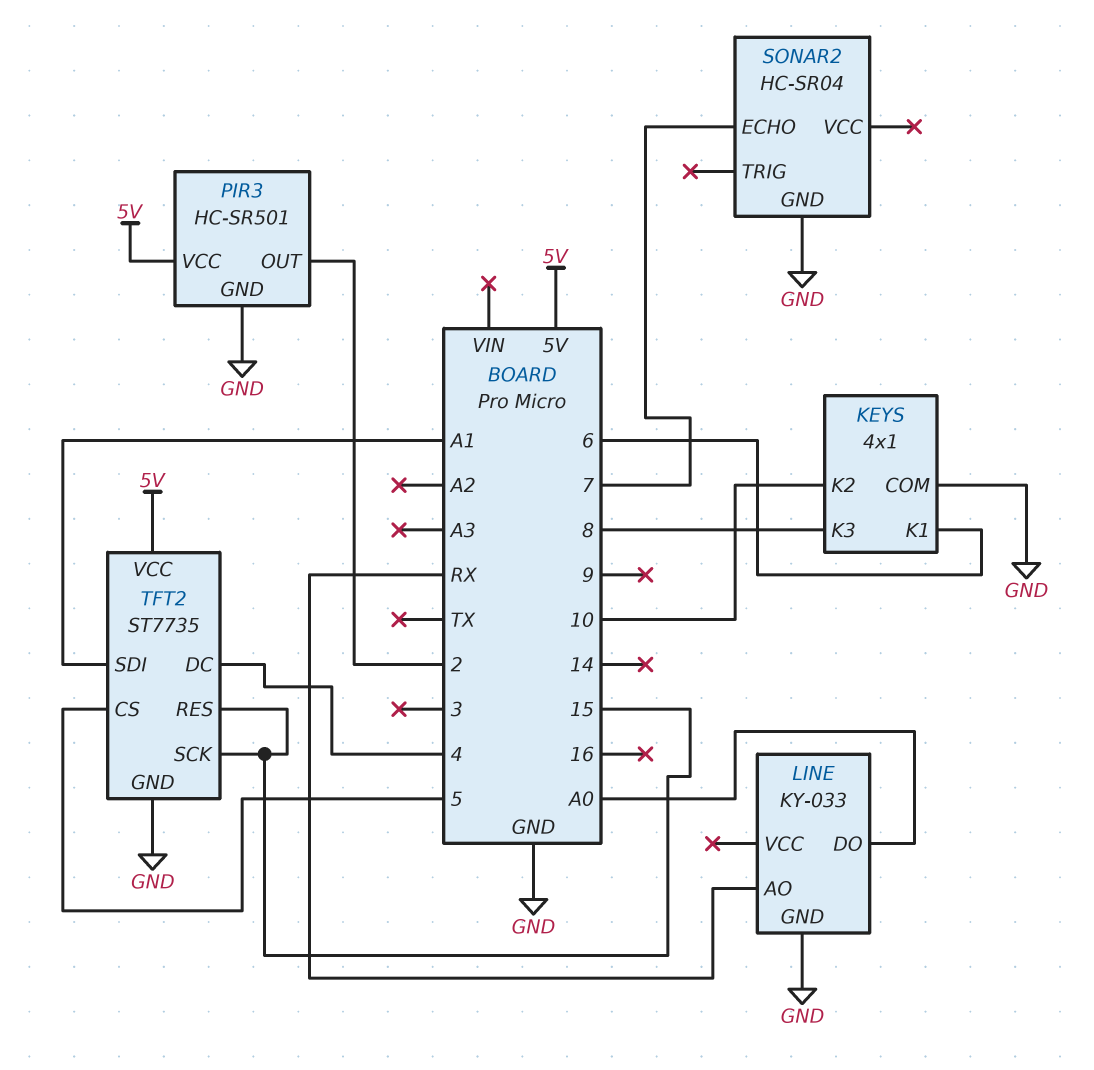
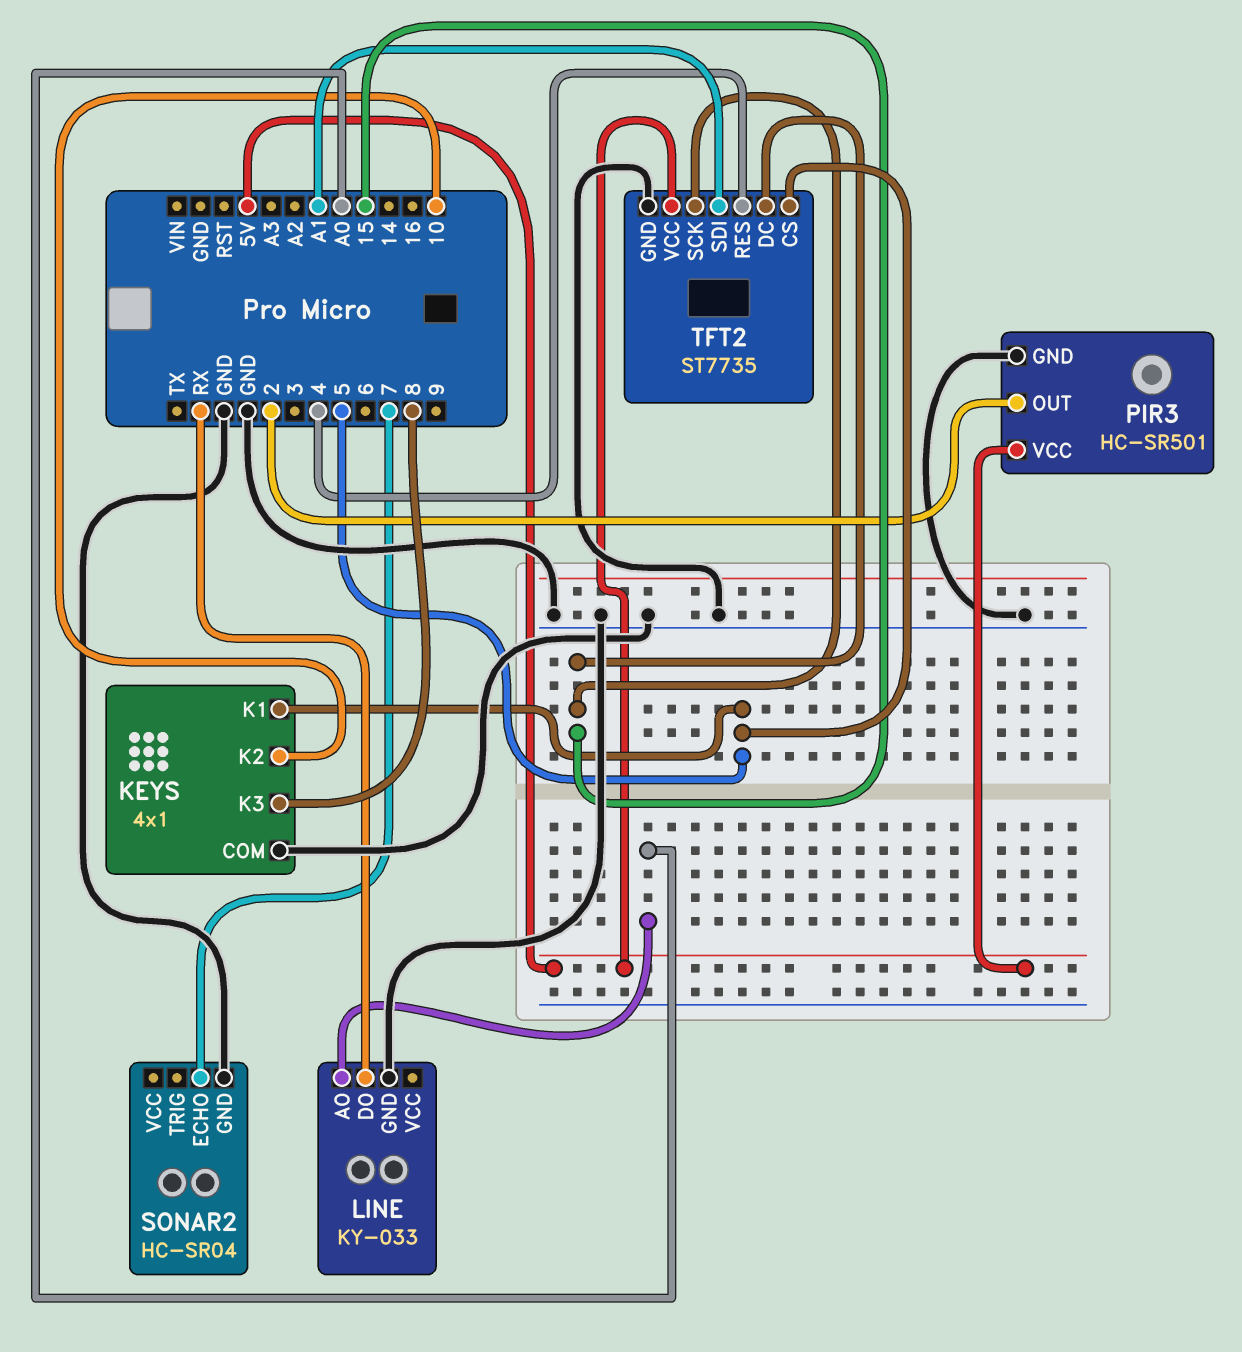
KEYS pin K1: 6 -> 5
LINE pin AO: RX -> A0
LINE pin DO: A0 -> RX
TFT2 pin DC: 4 -> 15
TFT2 pin RES: 15 -> 4

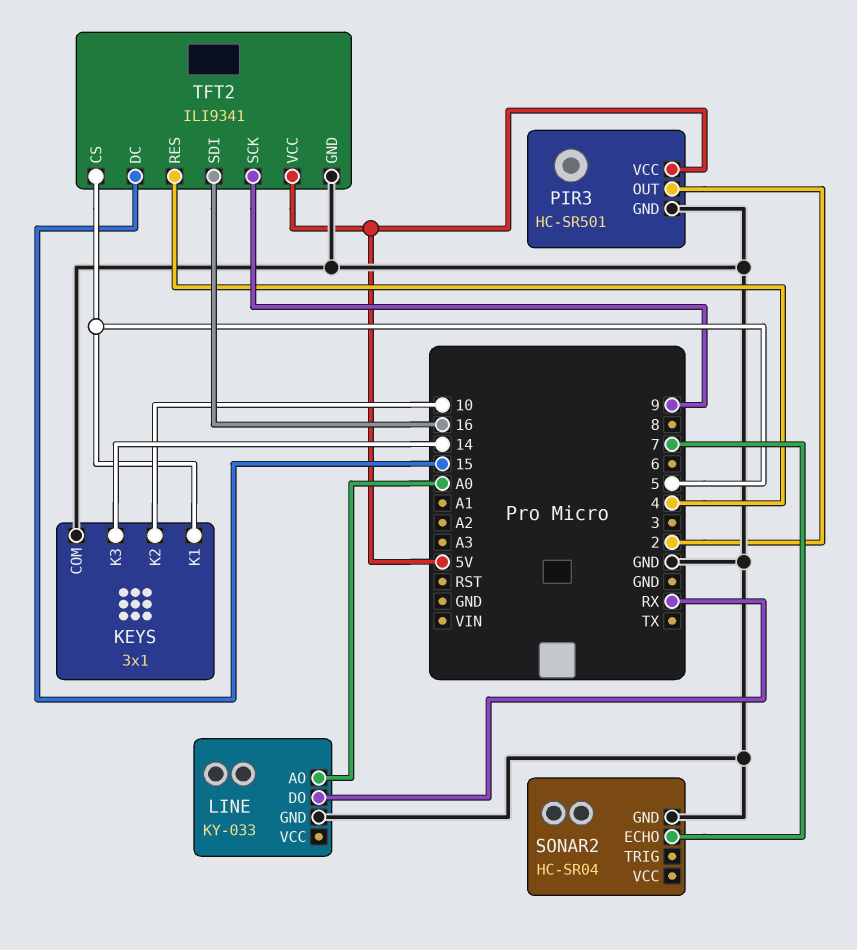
KEYS: 4x1 -> 3x1
KEYS pin K3: 8 -> 14
TFT2: ST7735 -> ILI9341
TFT2 pin SCK: 15 -> 9
TFT2 pin SDI: A1 -> 16

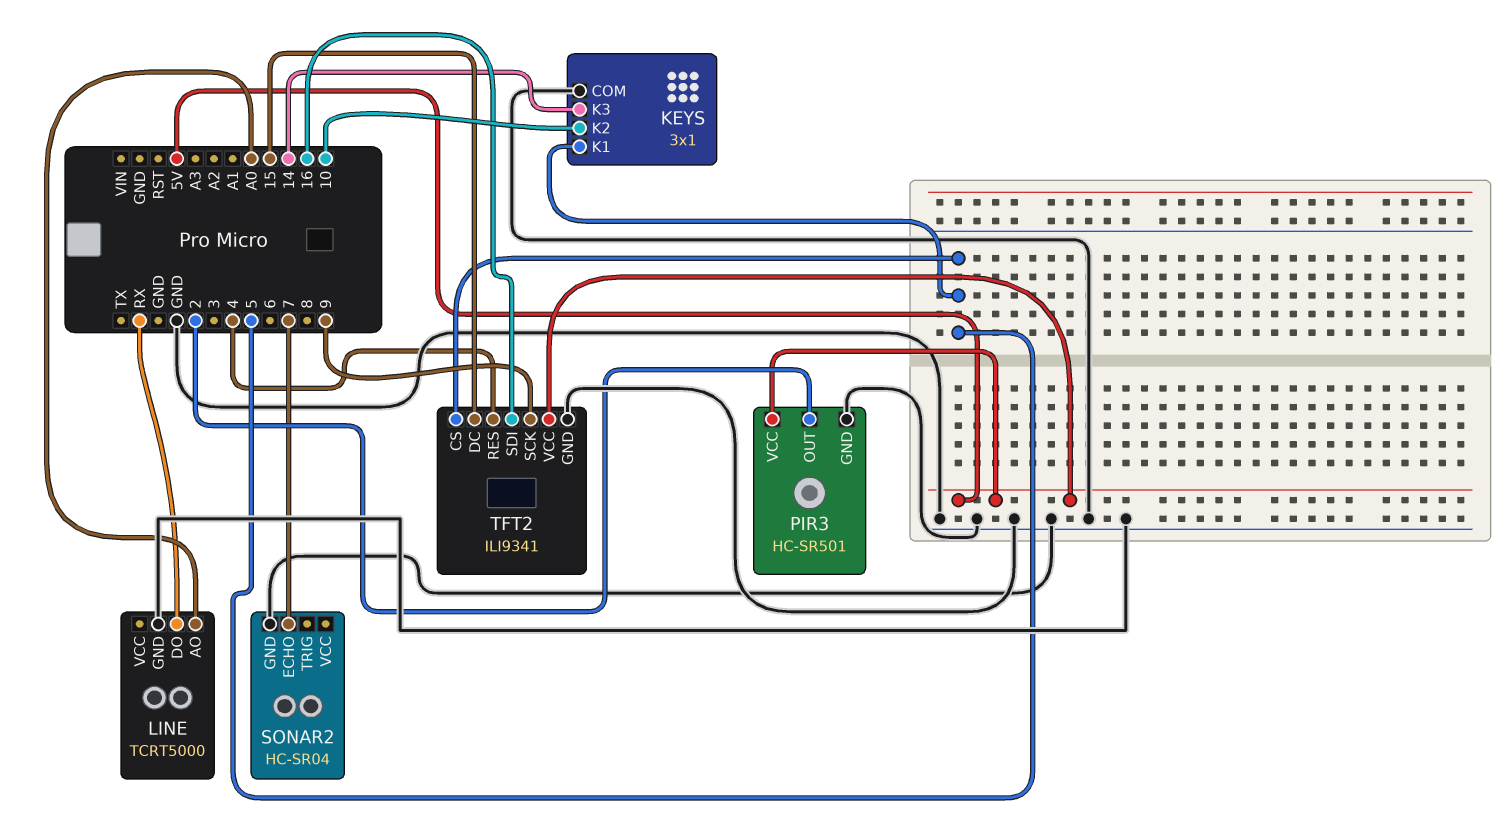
LINE: KY-033 -> TCRT5000

